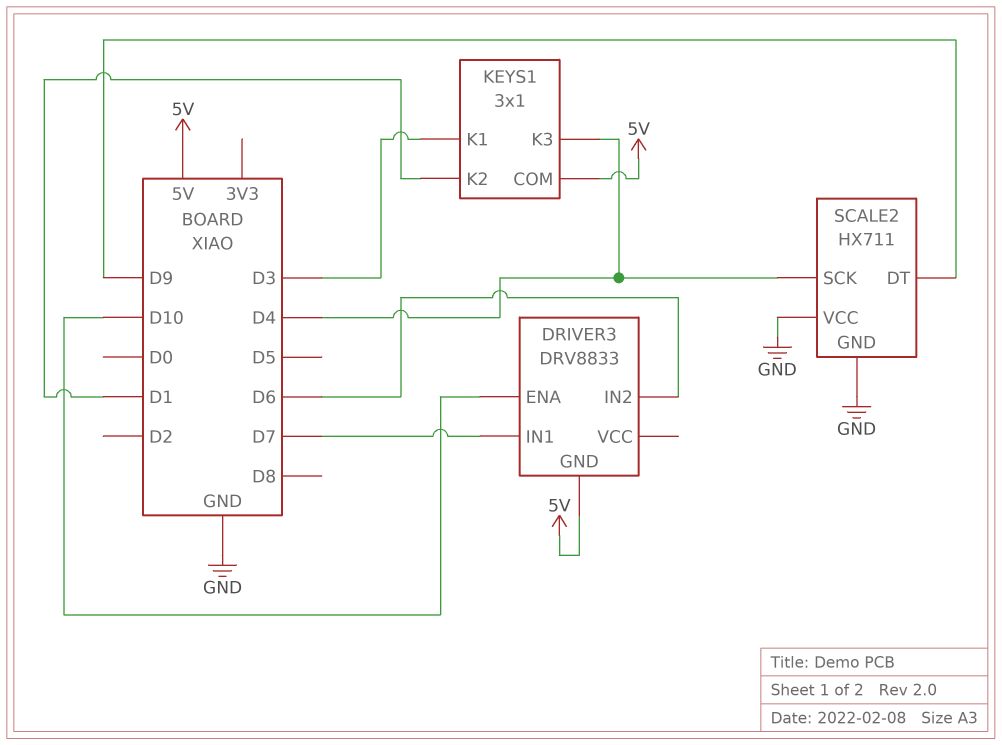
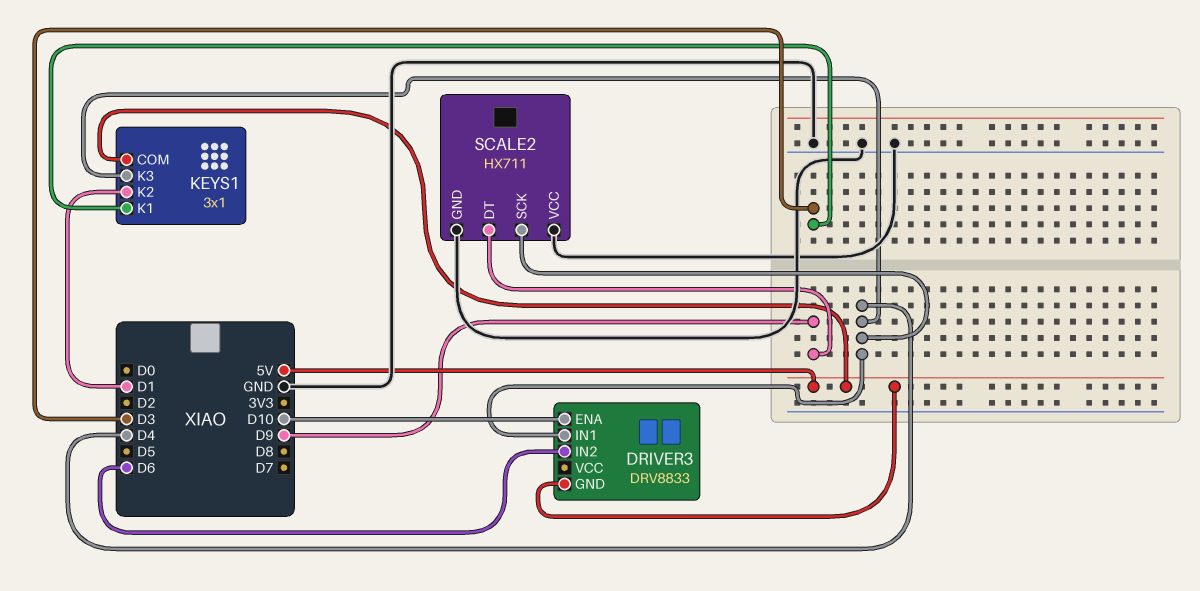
DRIVER3 pin IN1: D7 -> D4

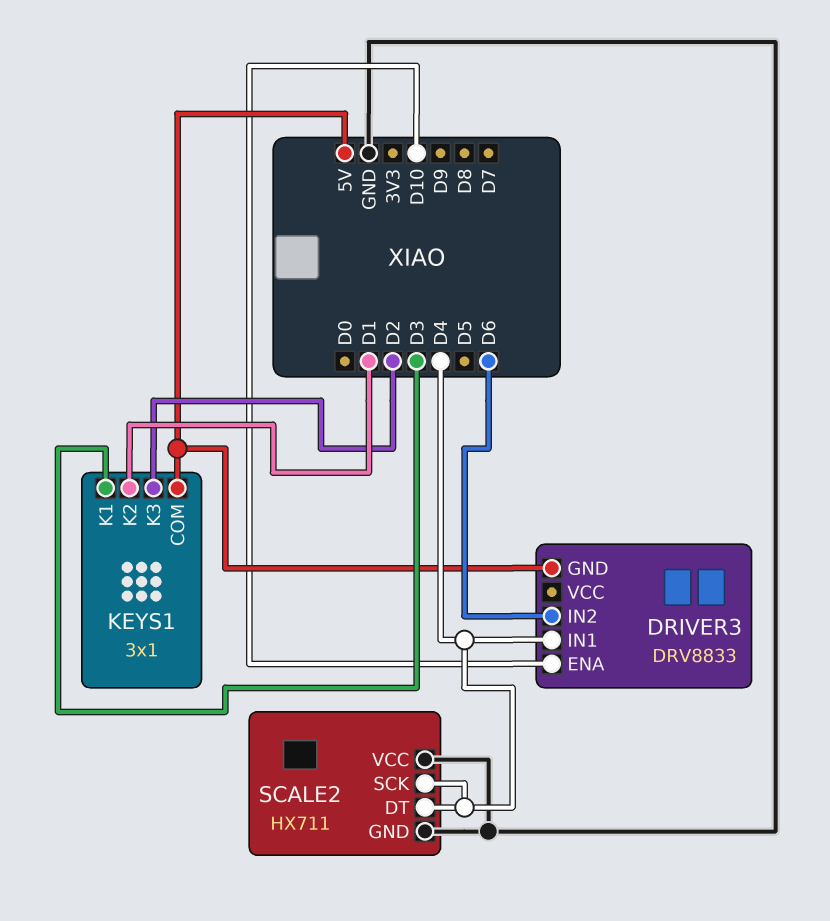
KEYS1 pin K3: D4 -> D2
SCALE2 pin DT: D9 -> D4

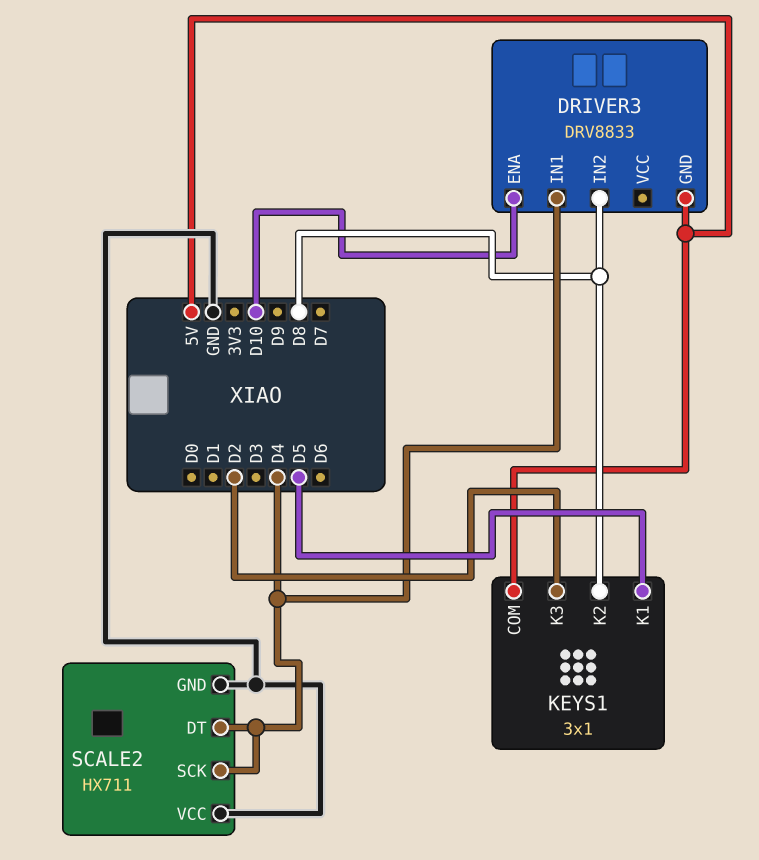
DRIVER3 pin IN2: D6 -> D8
KEYS1 pin K1: D3 -> D5
KEYS1 pin K2: D1 -> D8

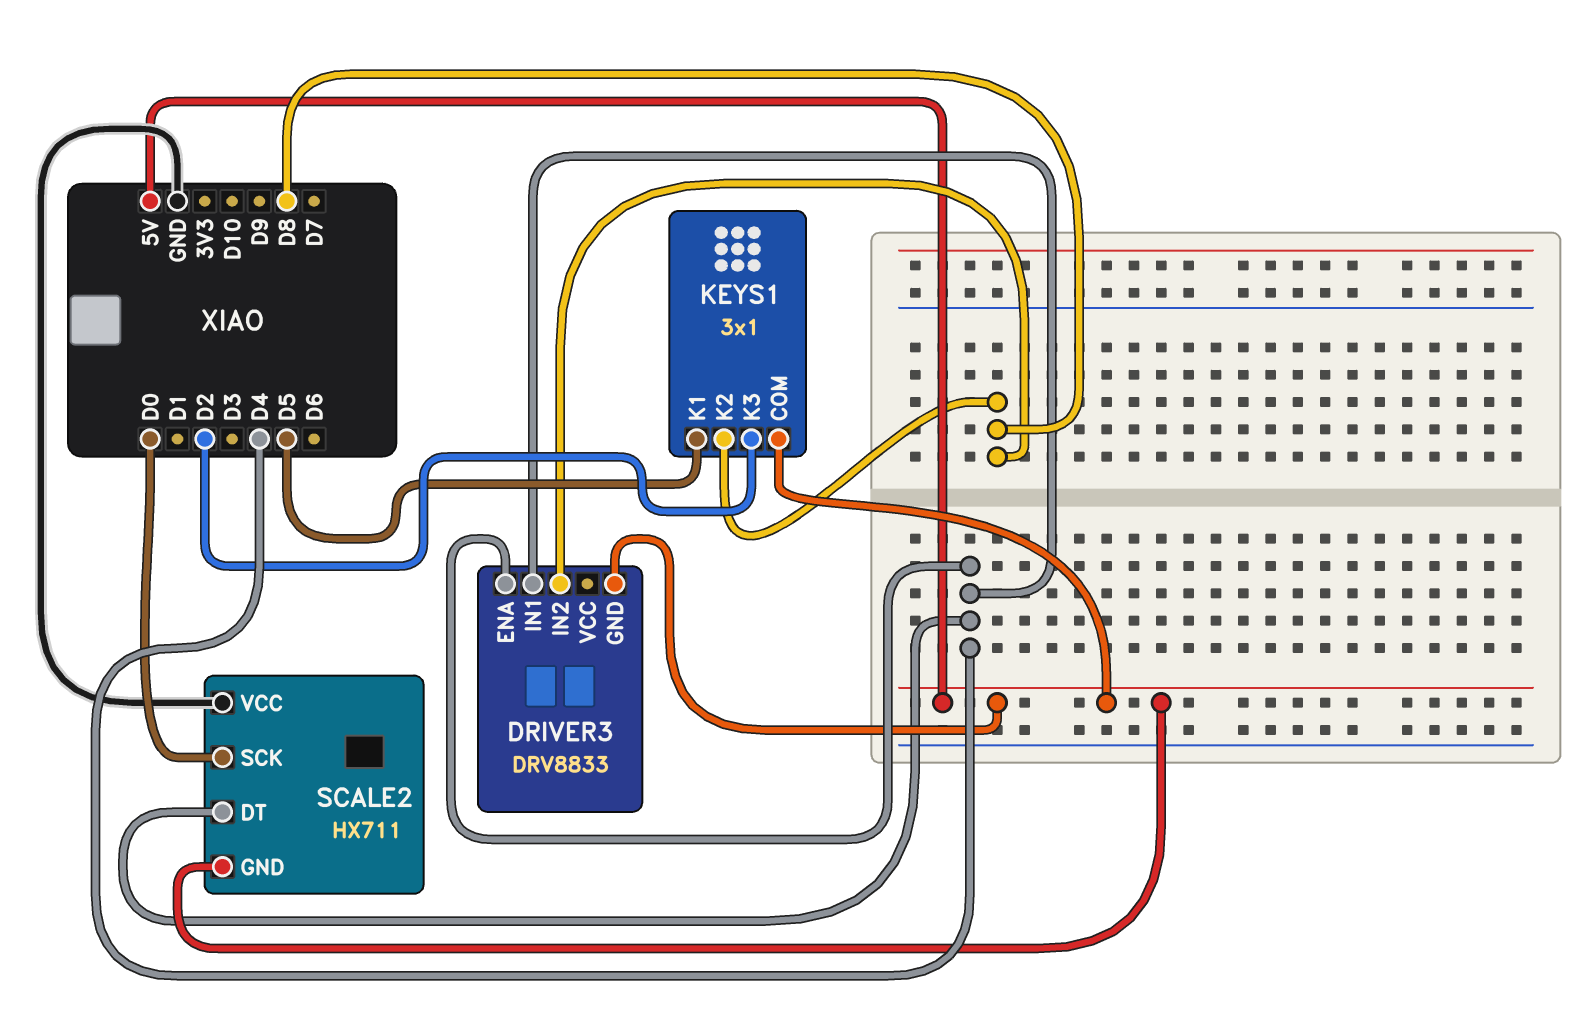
DRIVER3 pin ENA: D10 -> D4
SCALE2 pin GND: GND -> 5V
SCALE2 pin SCK: D4 -> D0

